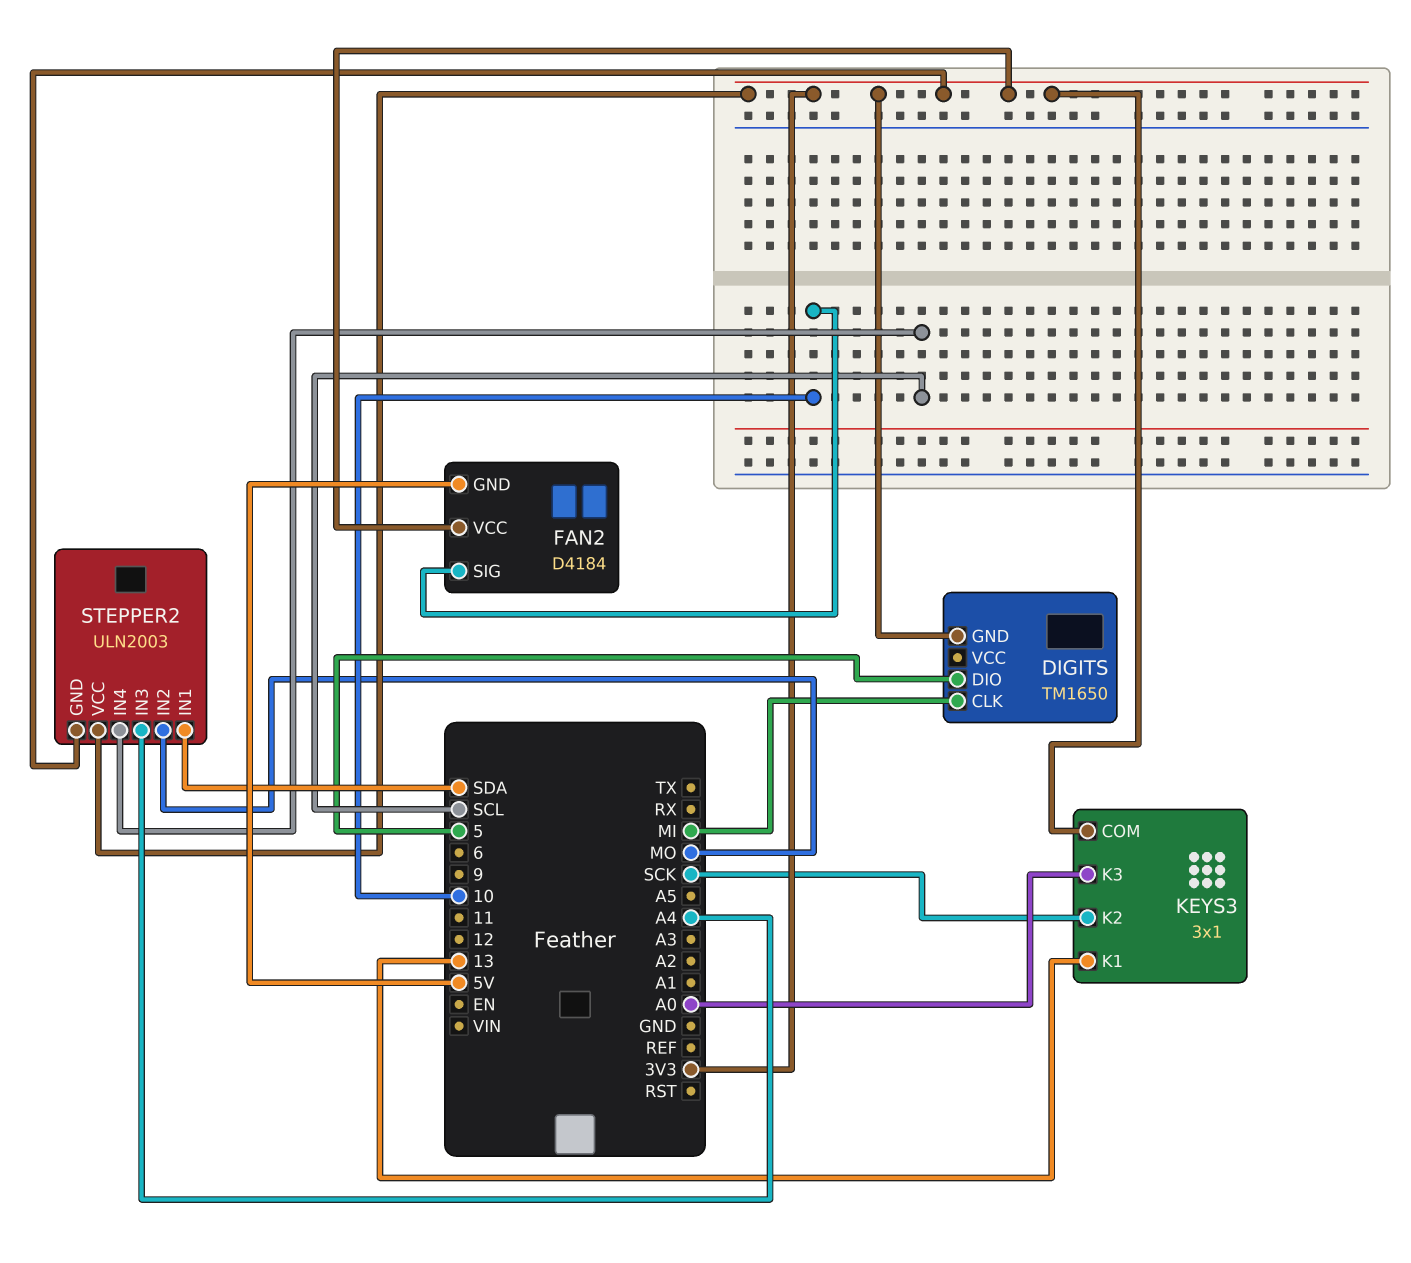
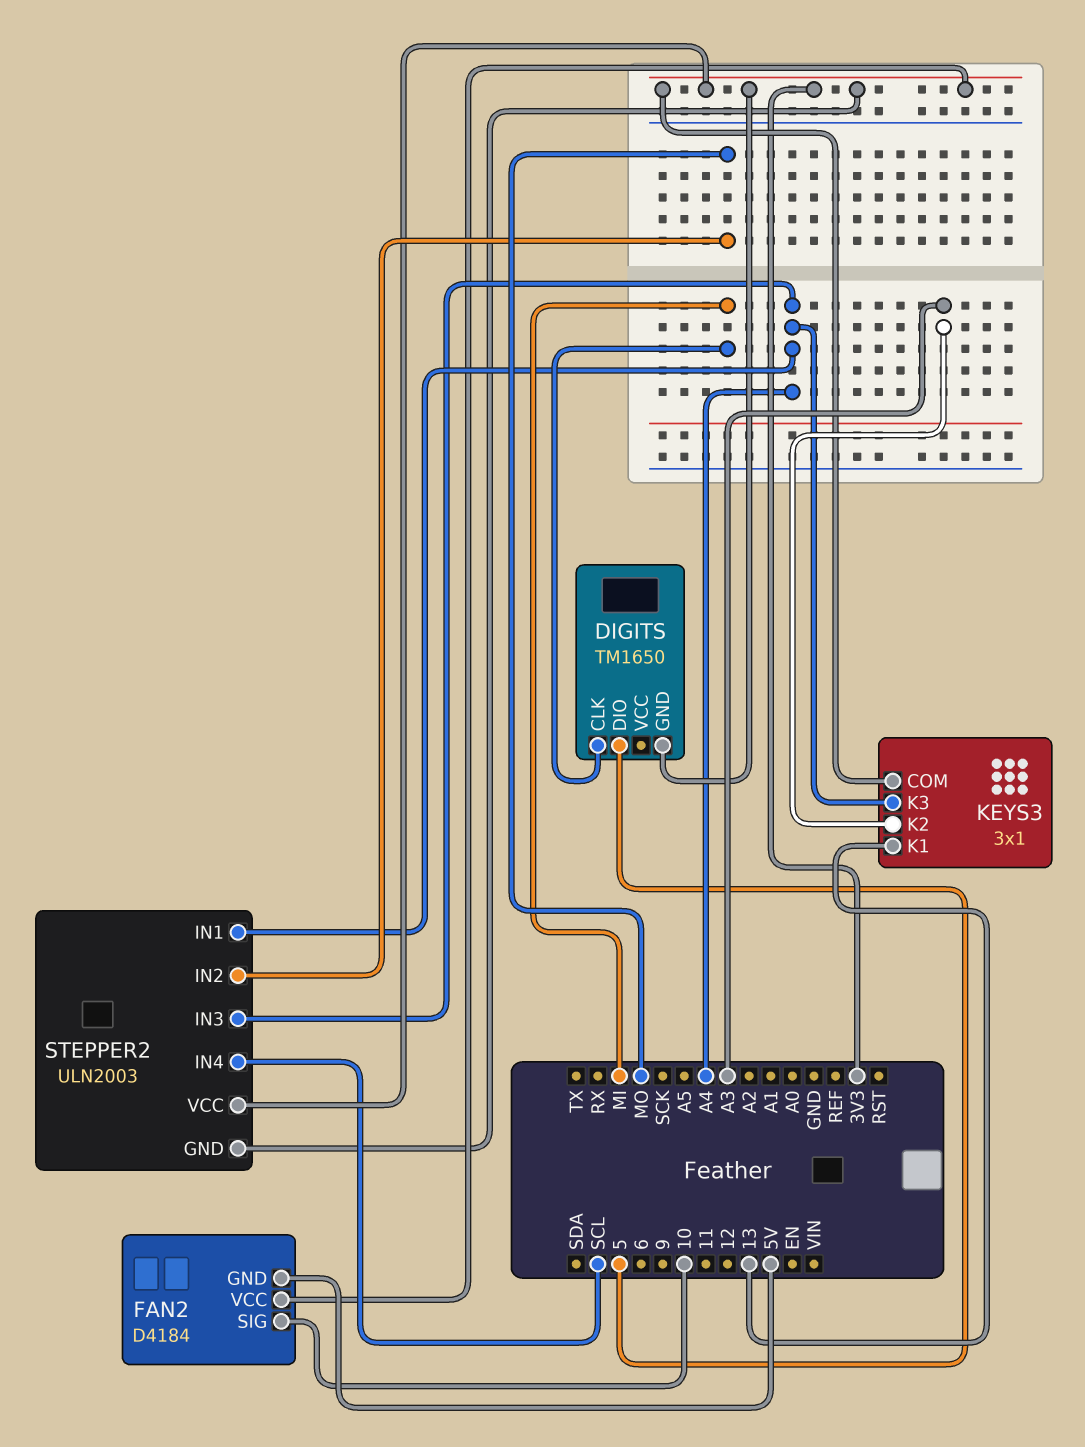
KEYS3 pin K2: SCK -> A3
KEYS3 pin K3: A0 -> A4
STEPPER2 pin IN1: SDA -> A4

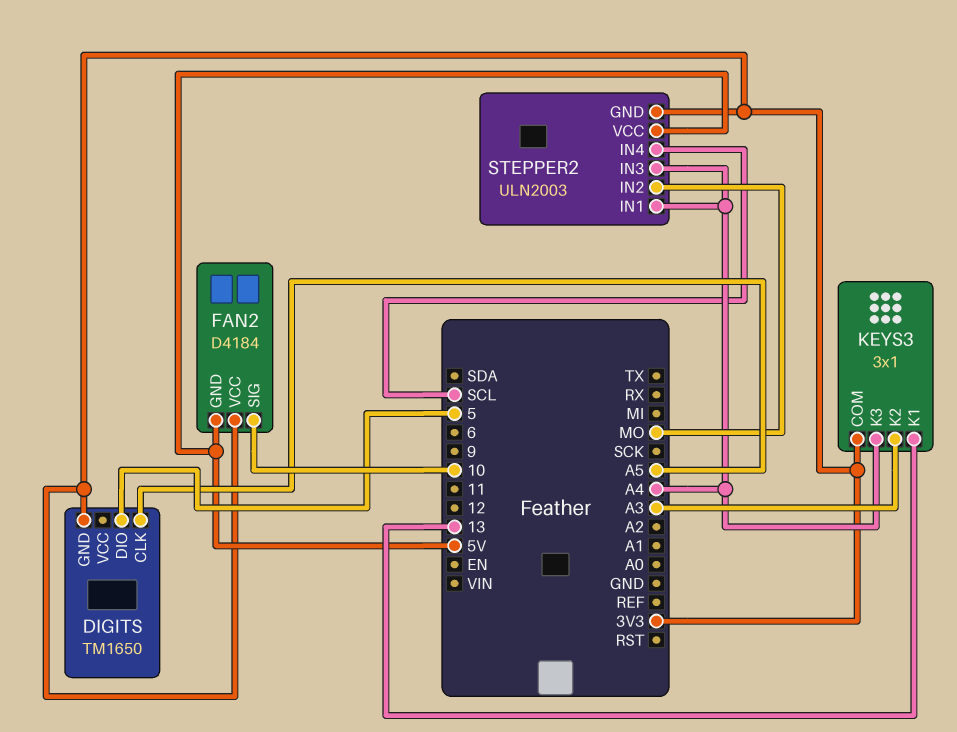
DIGITS pin CLK: MI -> A5
STEPPER2 pin VCC: 3V3 -> 5V

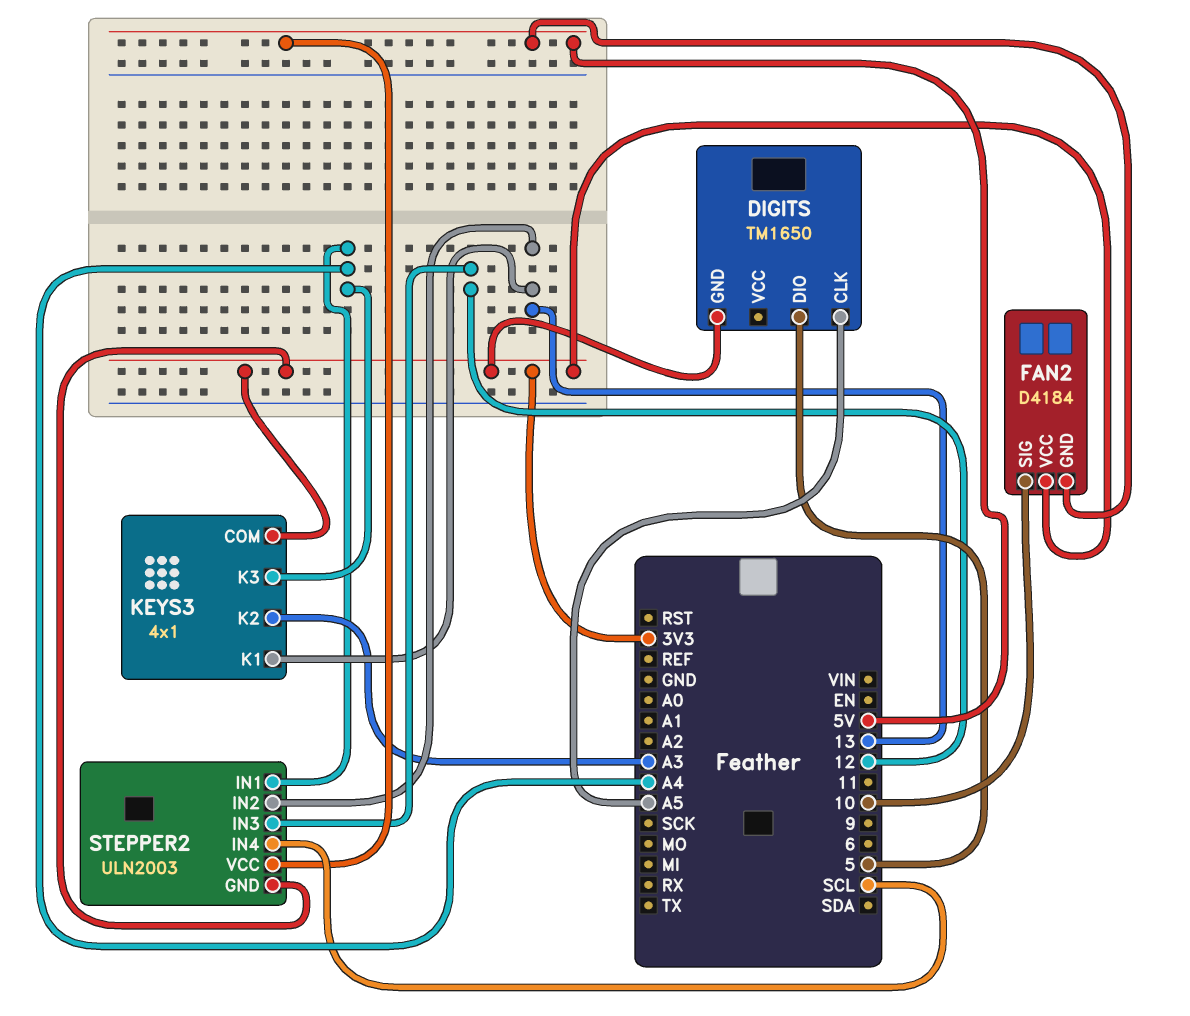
KEYS3: 3x1 -> 4x1
STEPPER2 pin IN2: MO -> 13
STEPPER2 pin IN3: A4 -> 12

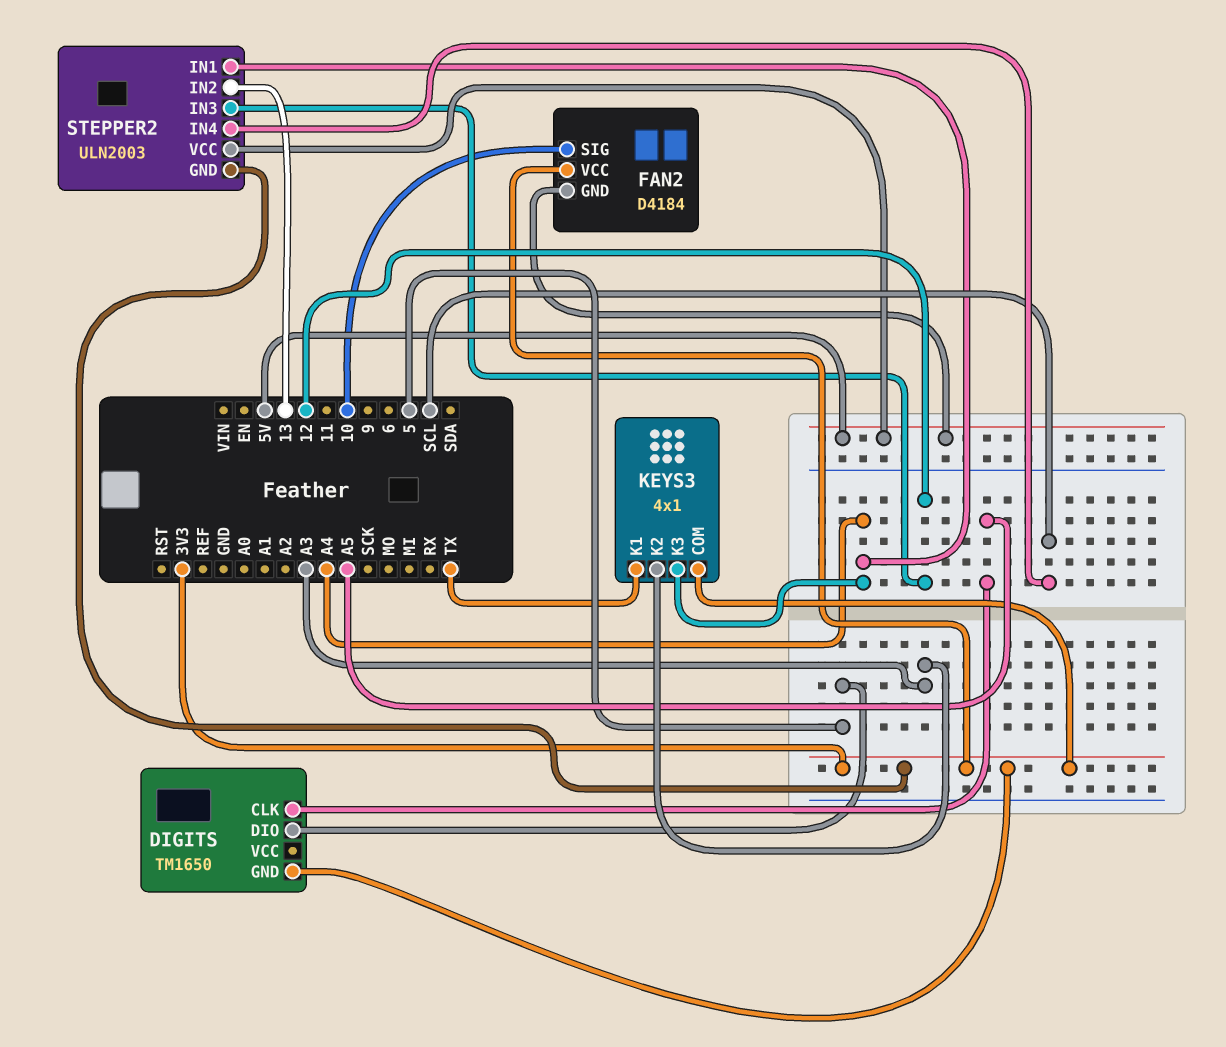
KEYS3 pin K1: 13 -> TX

